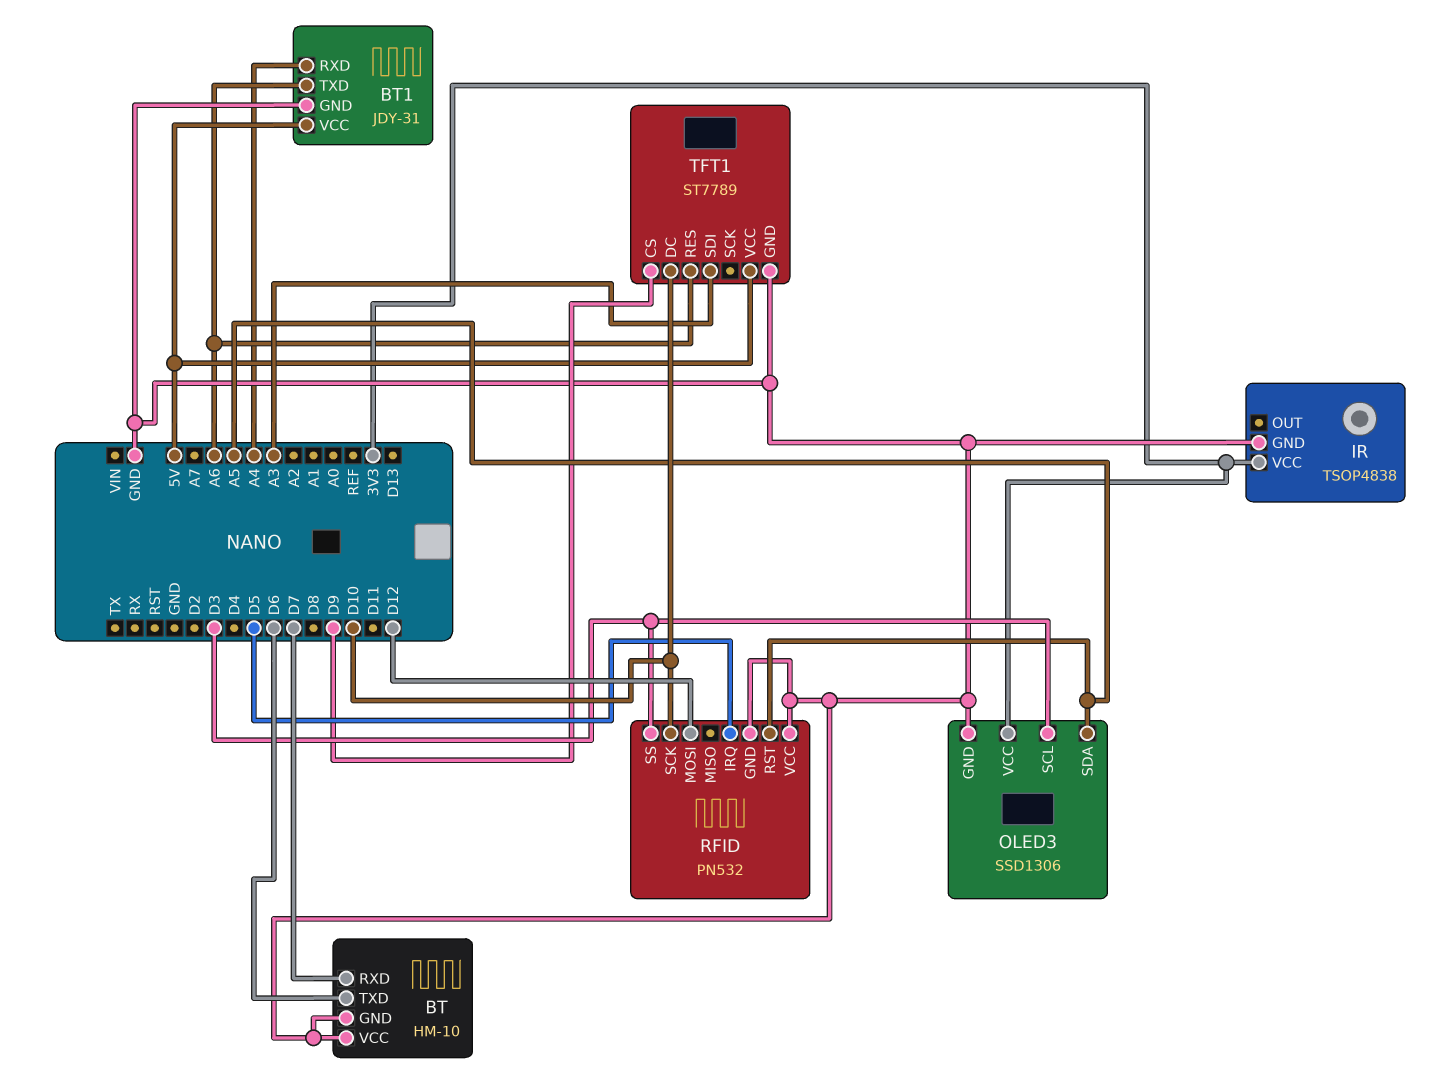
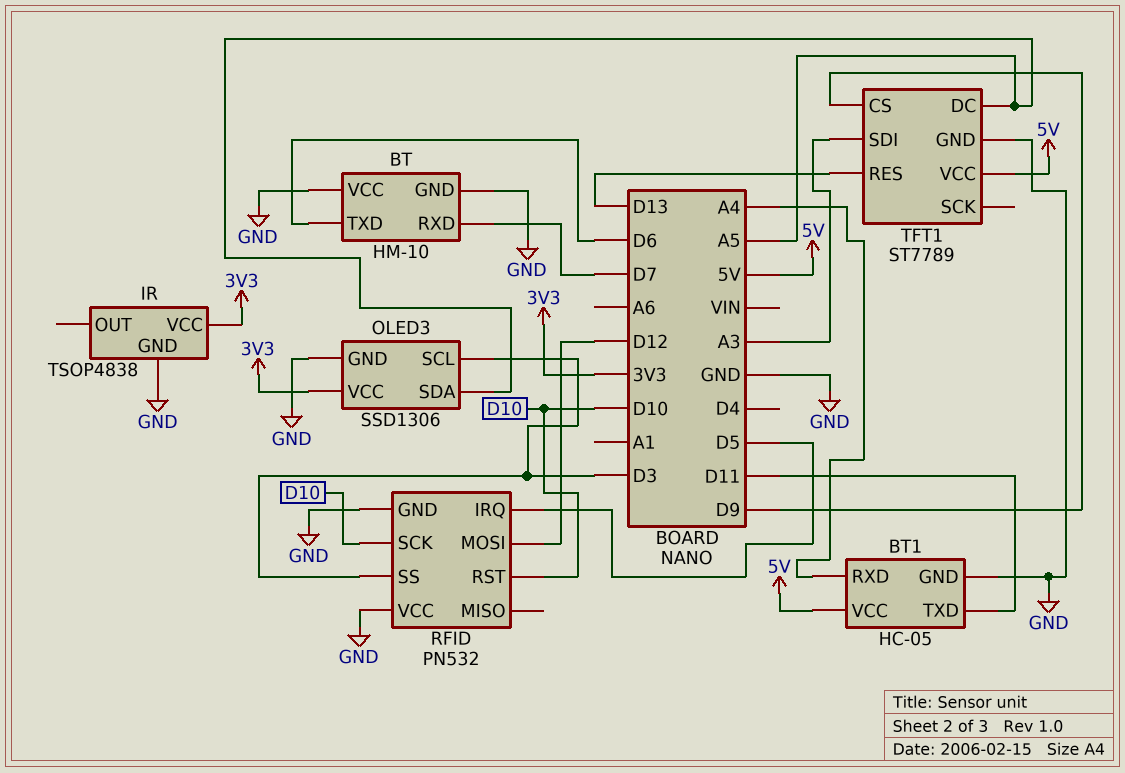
BT1: JDY-31 -> HC-05
BT1 pin TXD: A6 -> D11
RFID pin RST: A5 -> D10
TFT1 pin DC: D10 -> A5
TFT1 pin RES: A6 -> D13

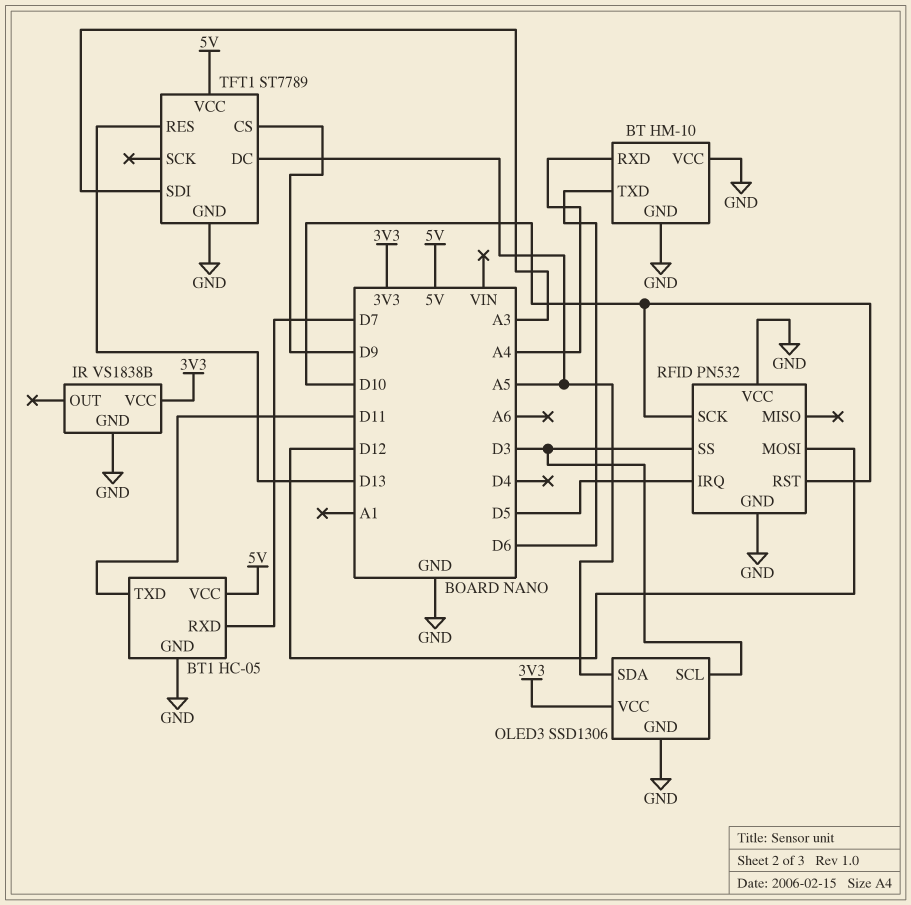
BT pin RXD: D7 -> A4
BT1 pin RXD: A4 -> D7
IR: TSOP4838 -> VS1838B

